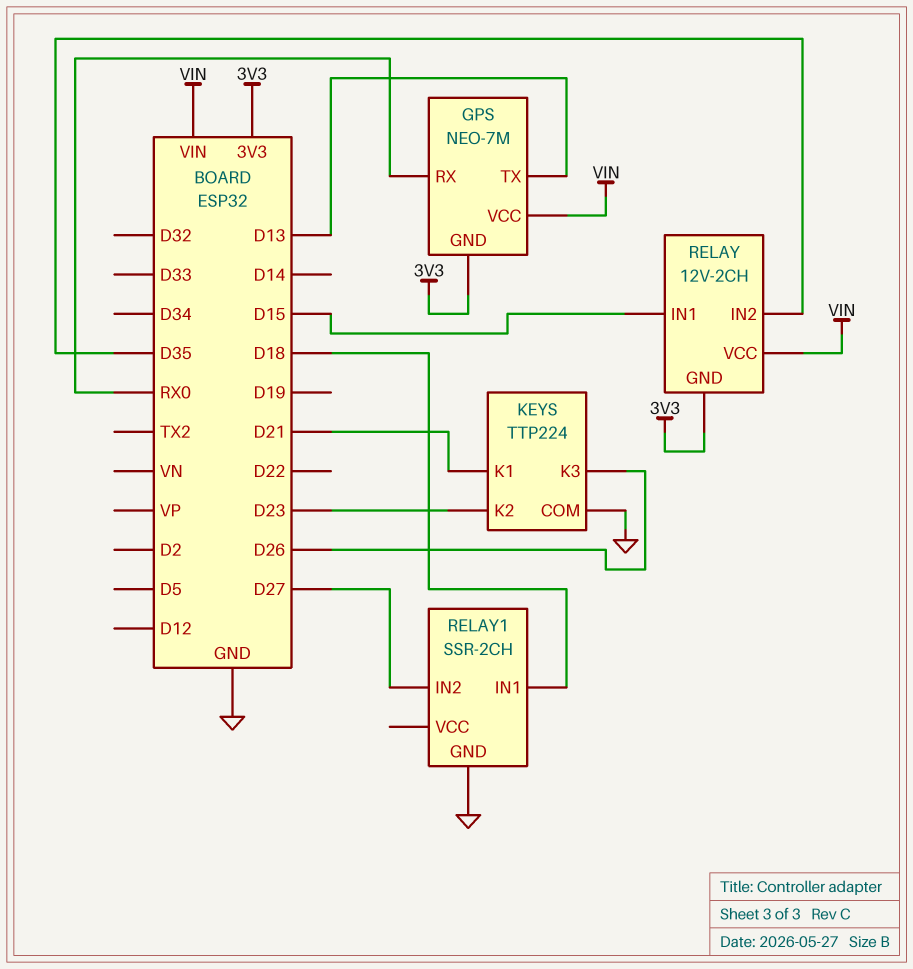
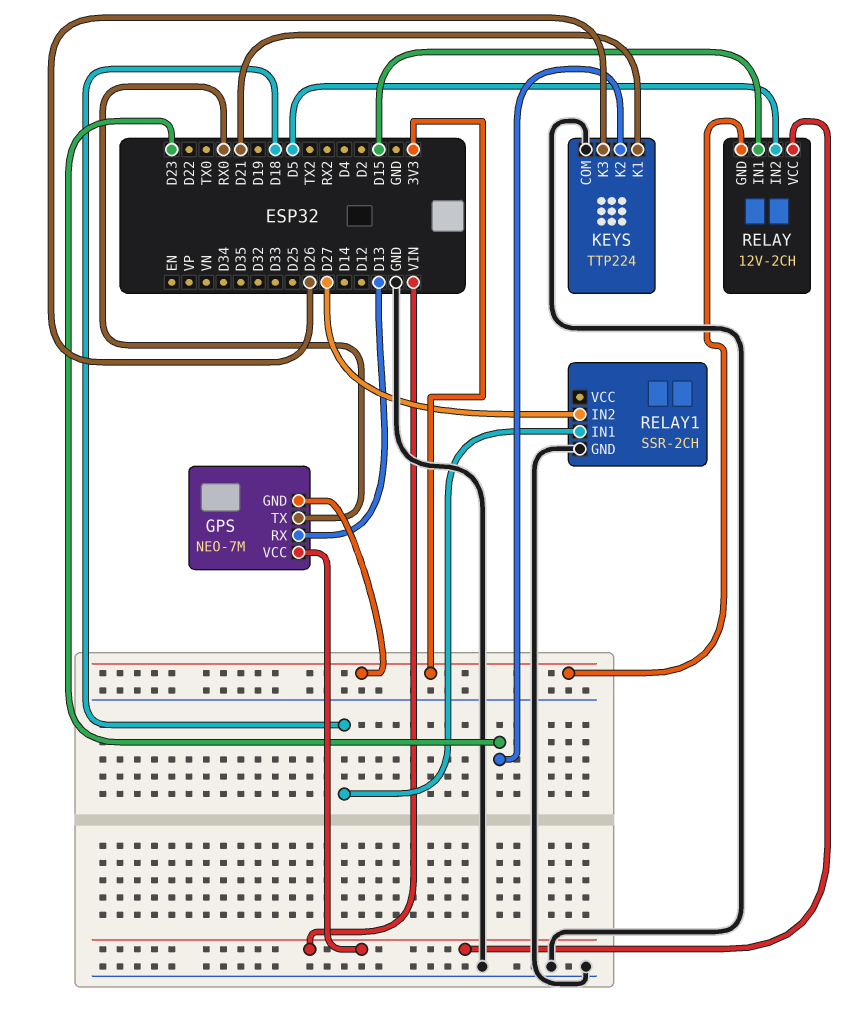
GPS pin RX: RX0 -> D13
GPS pin TX: D13 -> RX0
RELAY pin IN2: D35 -> D5

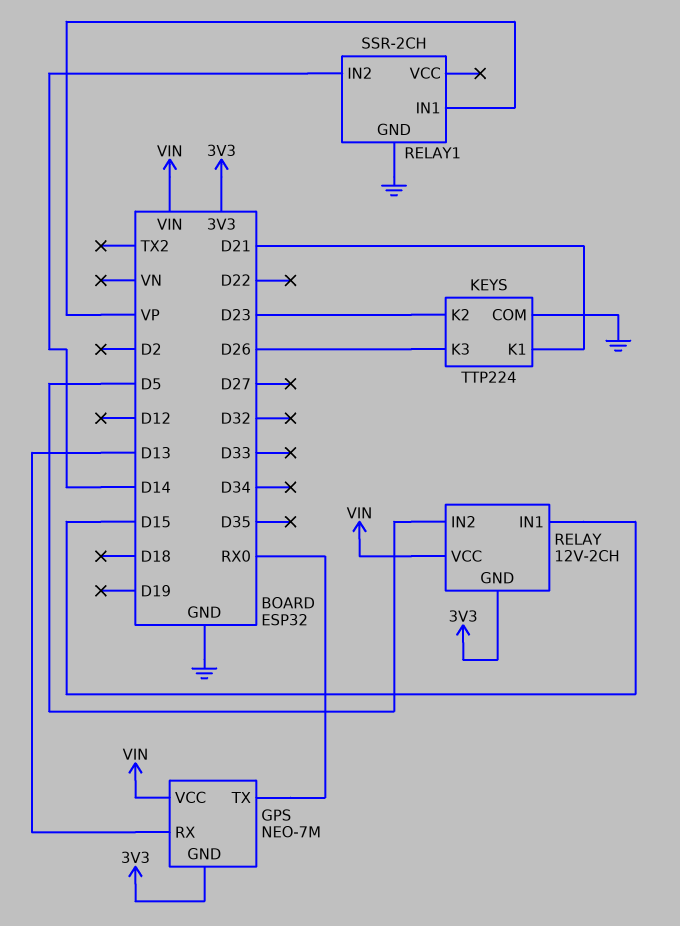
RELAY1 pin IN1: D18 -> VP
RELAY1 pin IN2: D27 -> D14

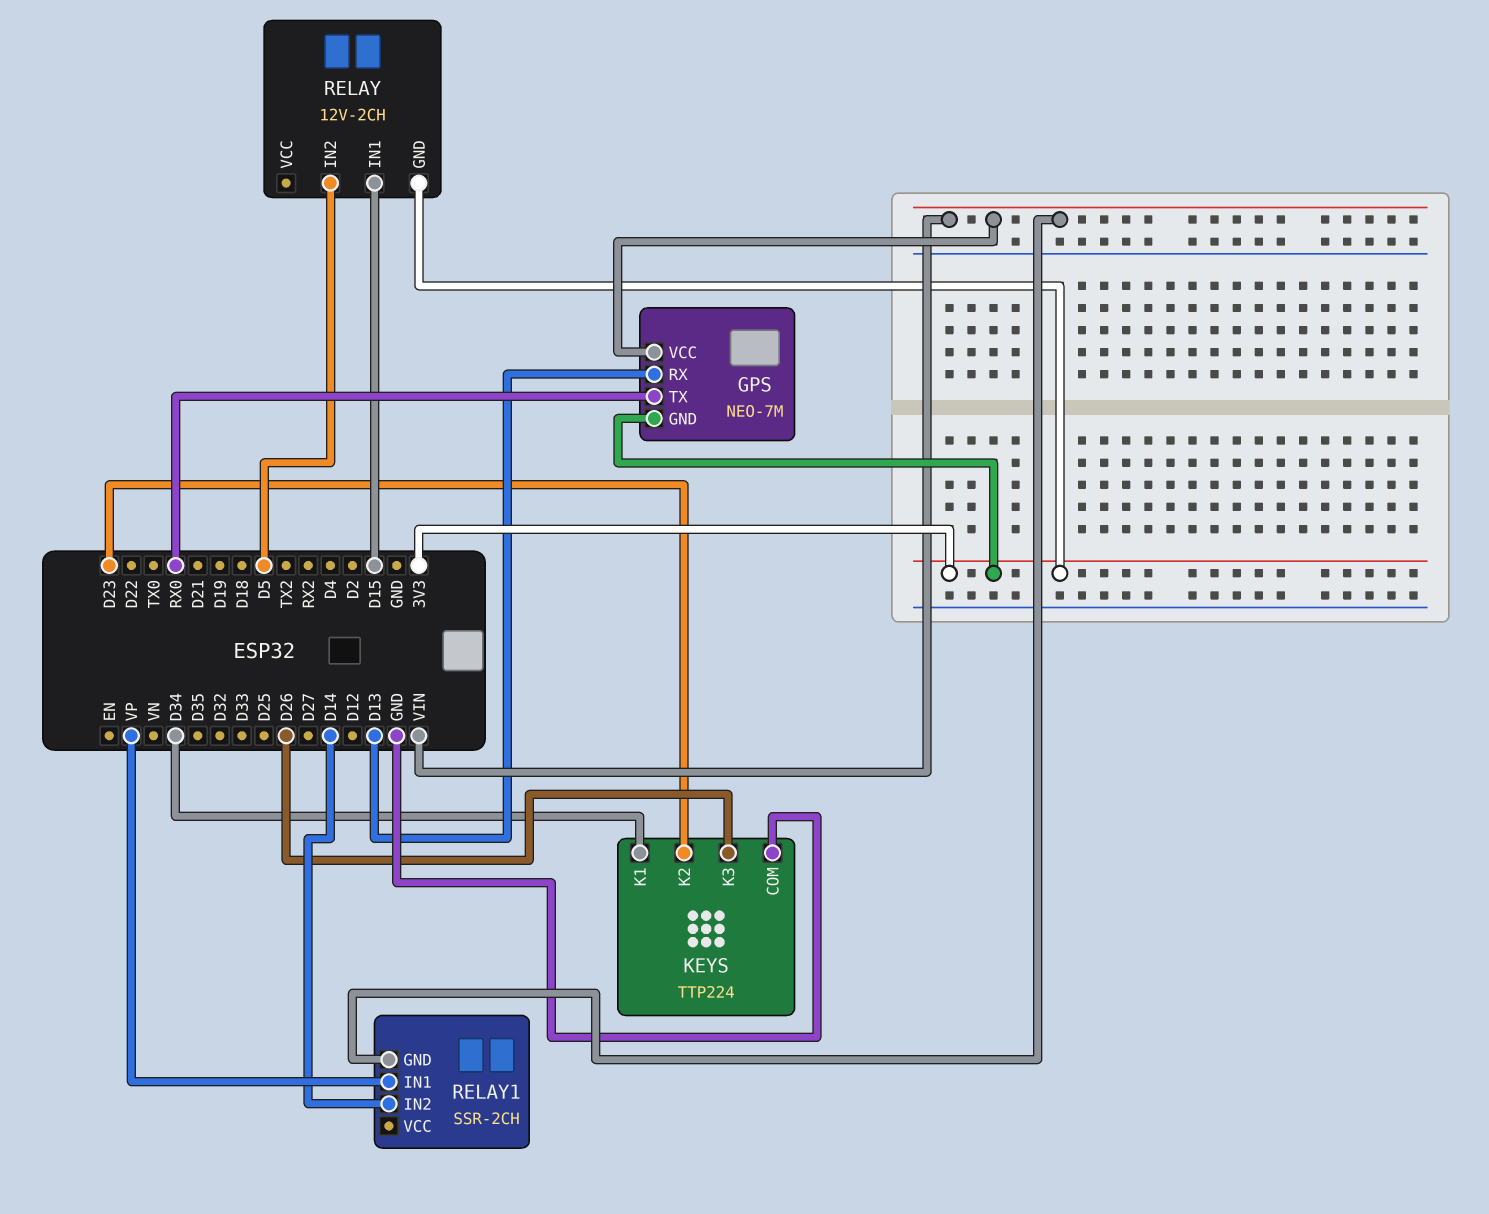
KEYS pin K1: D21 -> D34
RELAY pin VCC: VIN -> none
RELAY1 pin GND: GND -> VIN

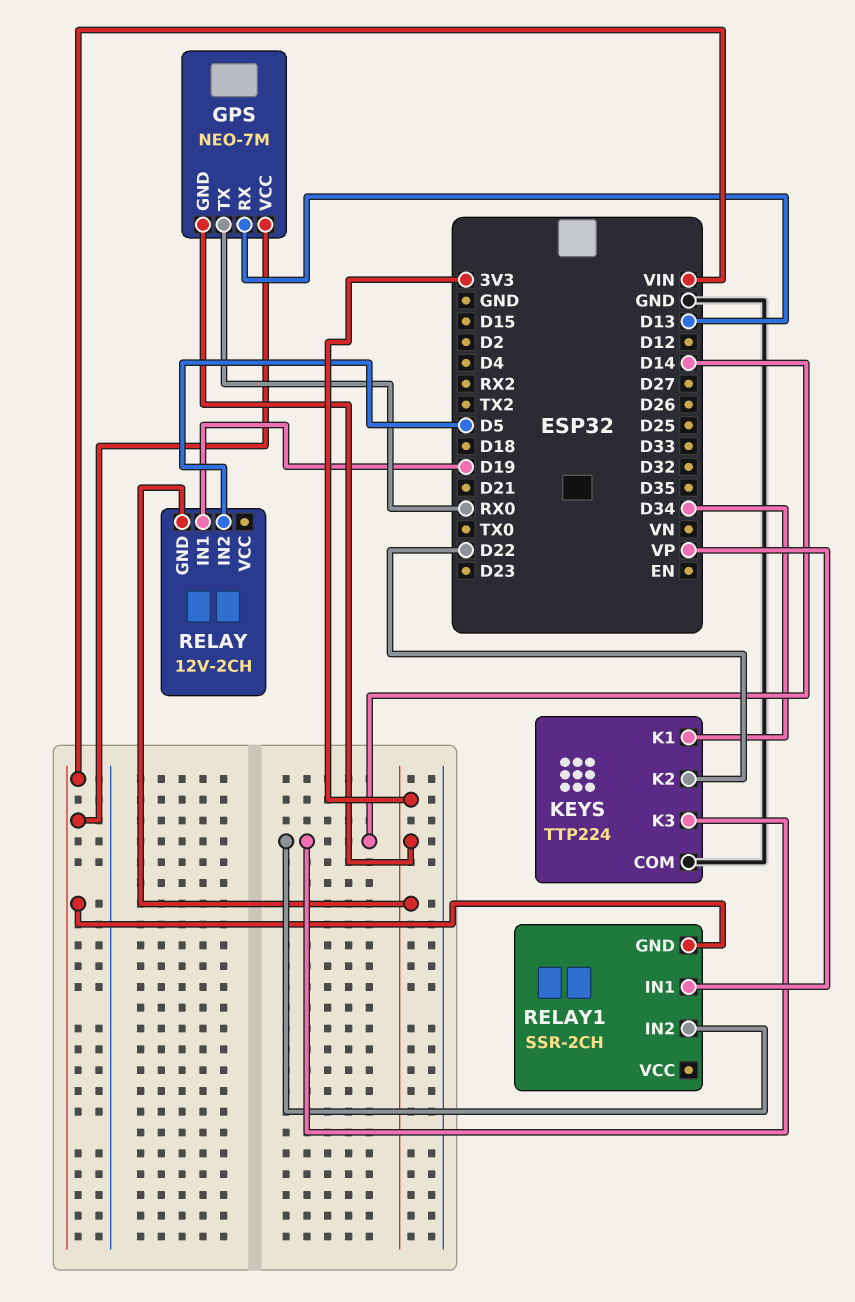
KEYS pin K2: D23 -> D22
KEYS pin K3: D26 -> D14
RELAY pin IN1: D15 -> D19

